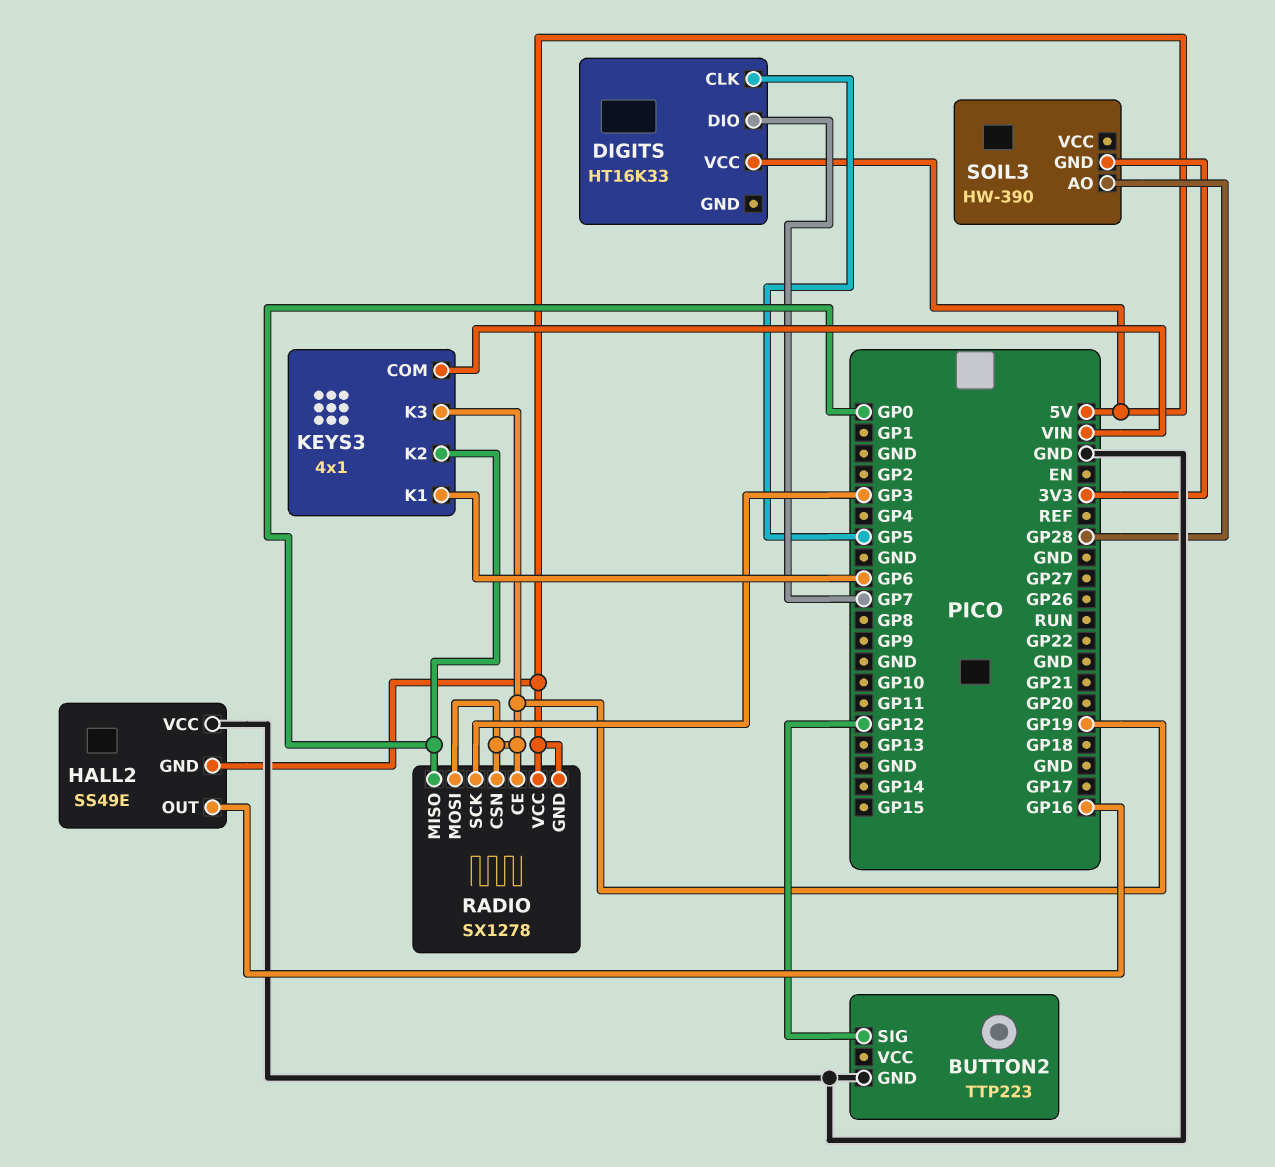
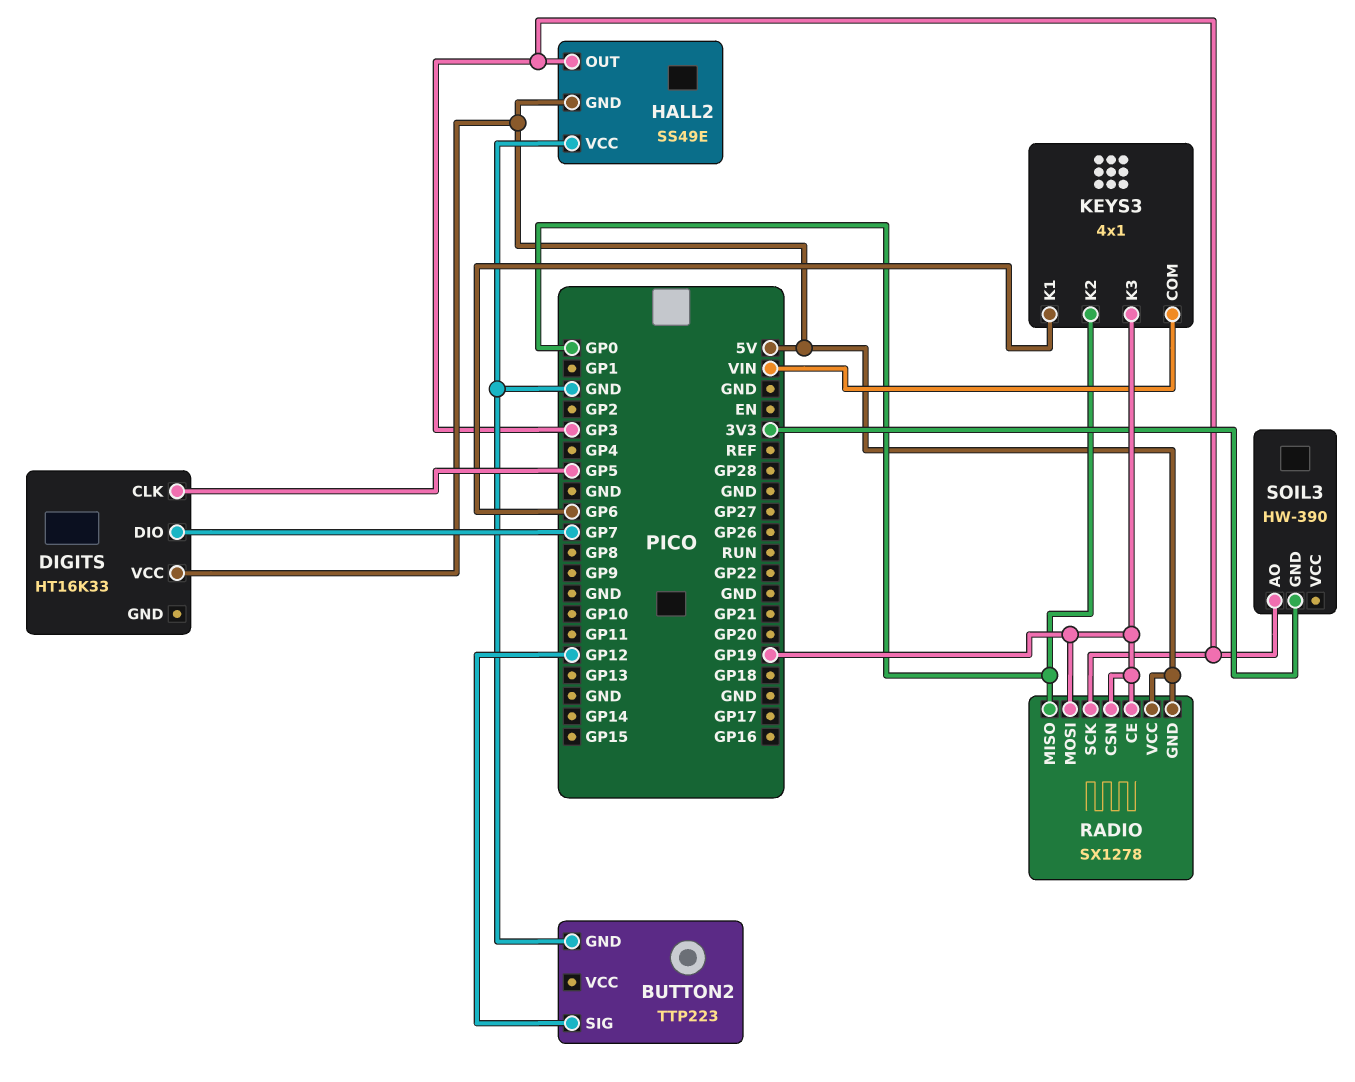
HALL2 pin OUT: GP16 -> GP3
SOIL3 pin AO: GP28 -> GP3

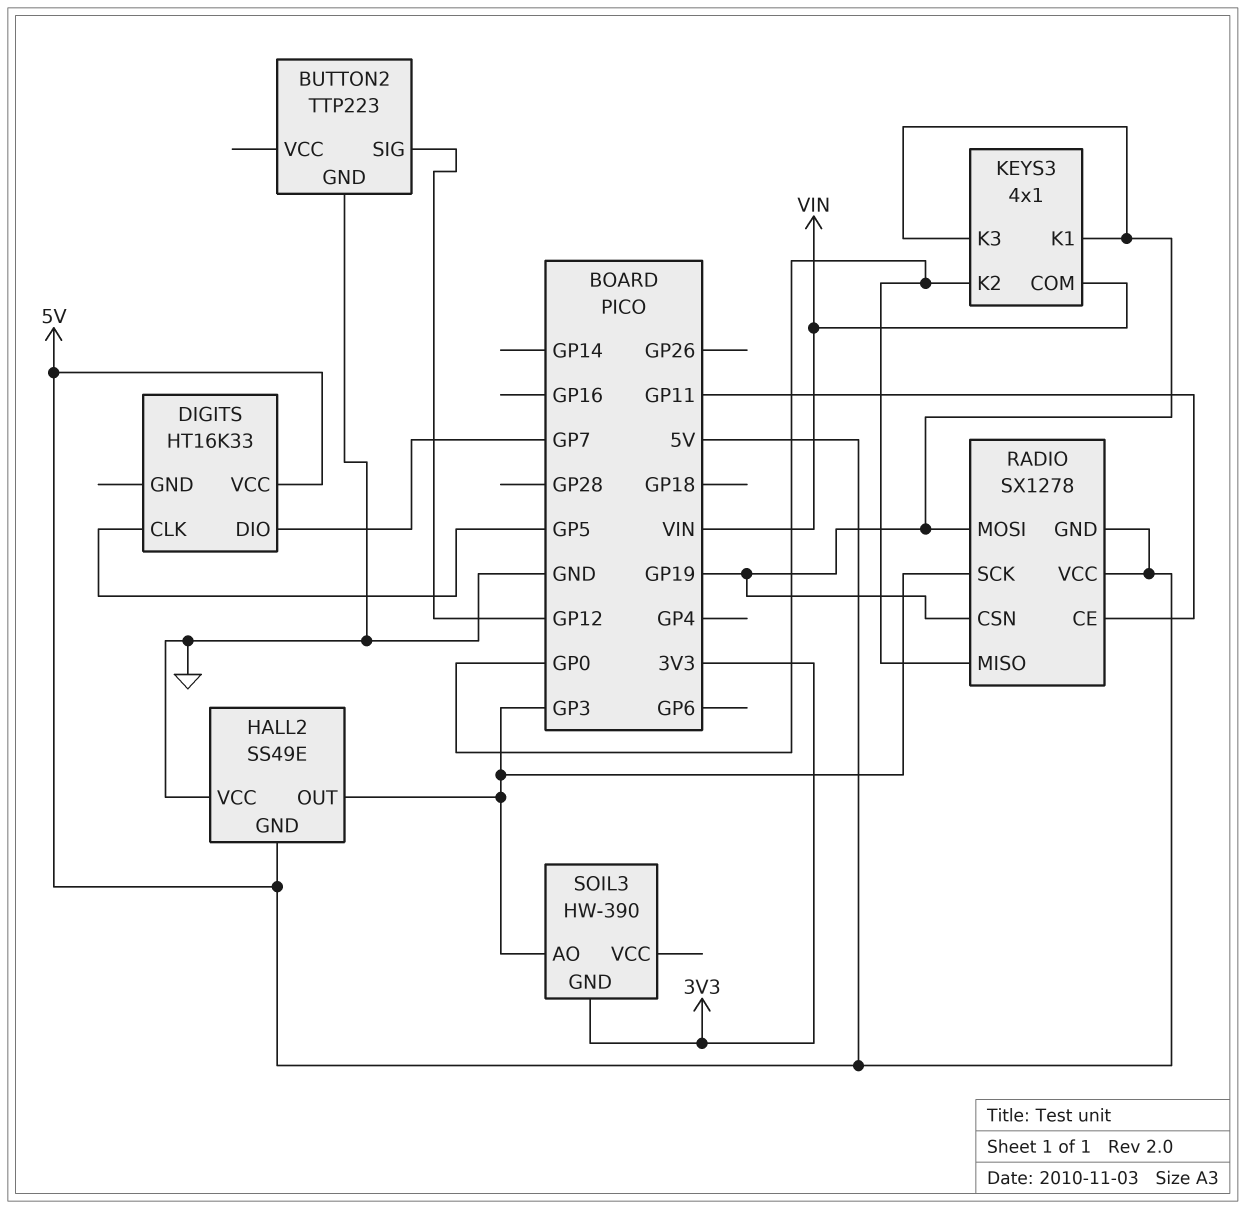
KEYS3 pin K1: GP6 -> GP19
RADIO pin CE: GP19 -> GP11

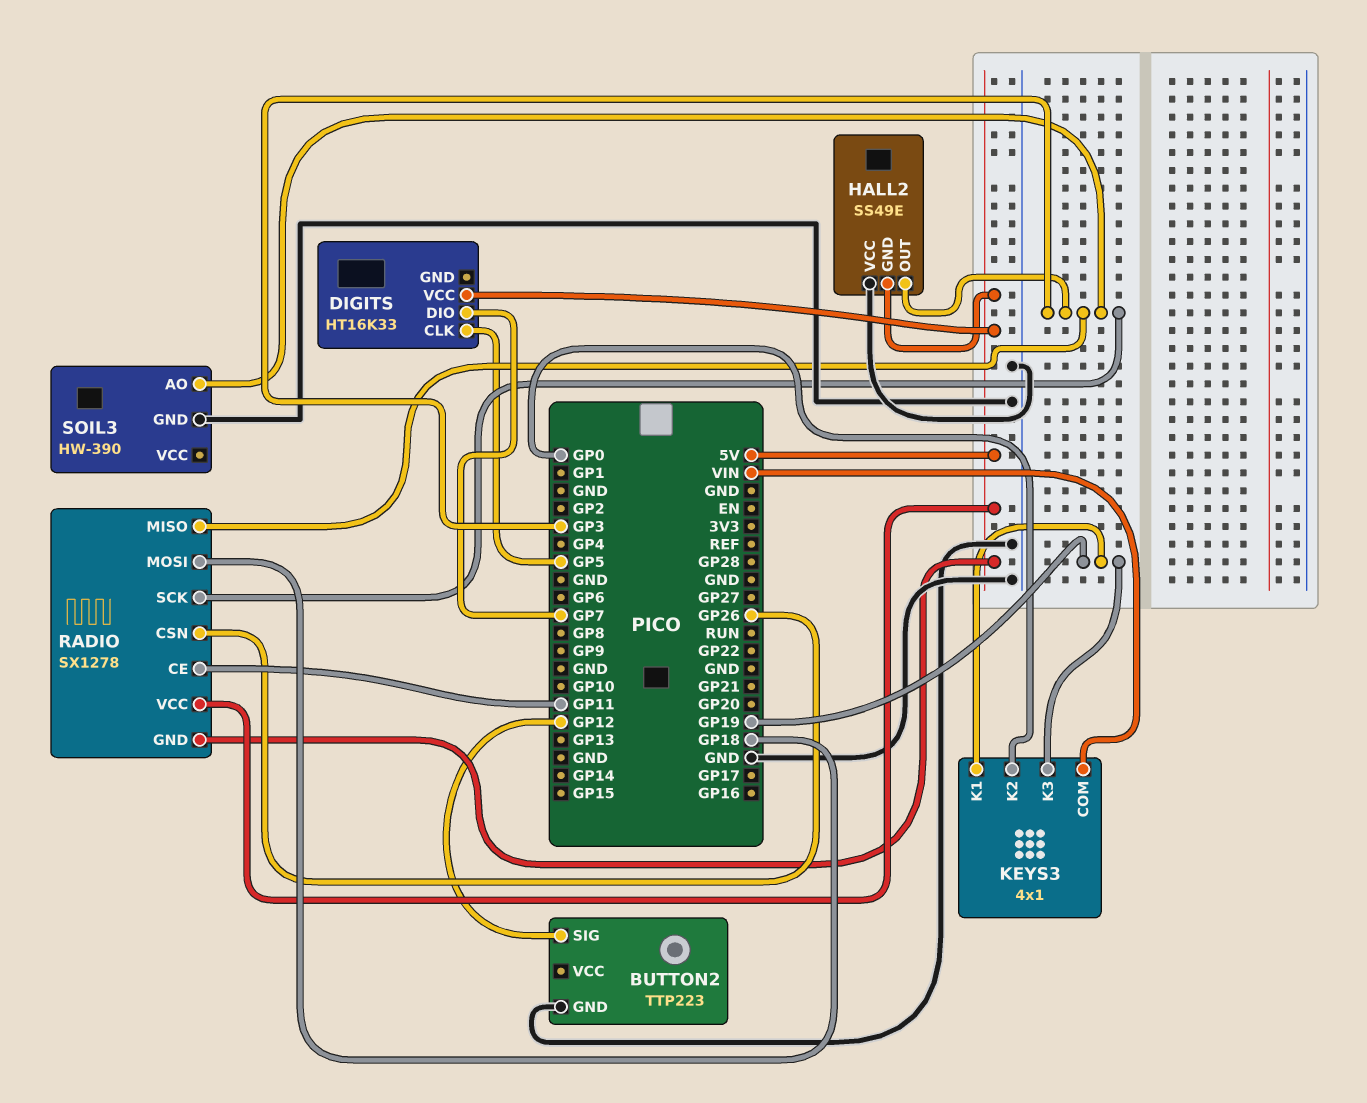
RADIO pin CSN: GP19 -> GP26
RADIO pin MISO: GP0 -> GP3
RADIO pin MOSI: GP19 -> GP18
SOIL3 pin GND: 3V3 -> GND

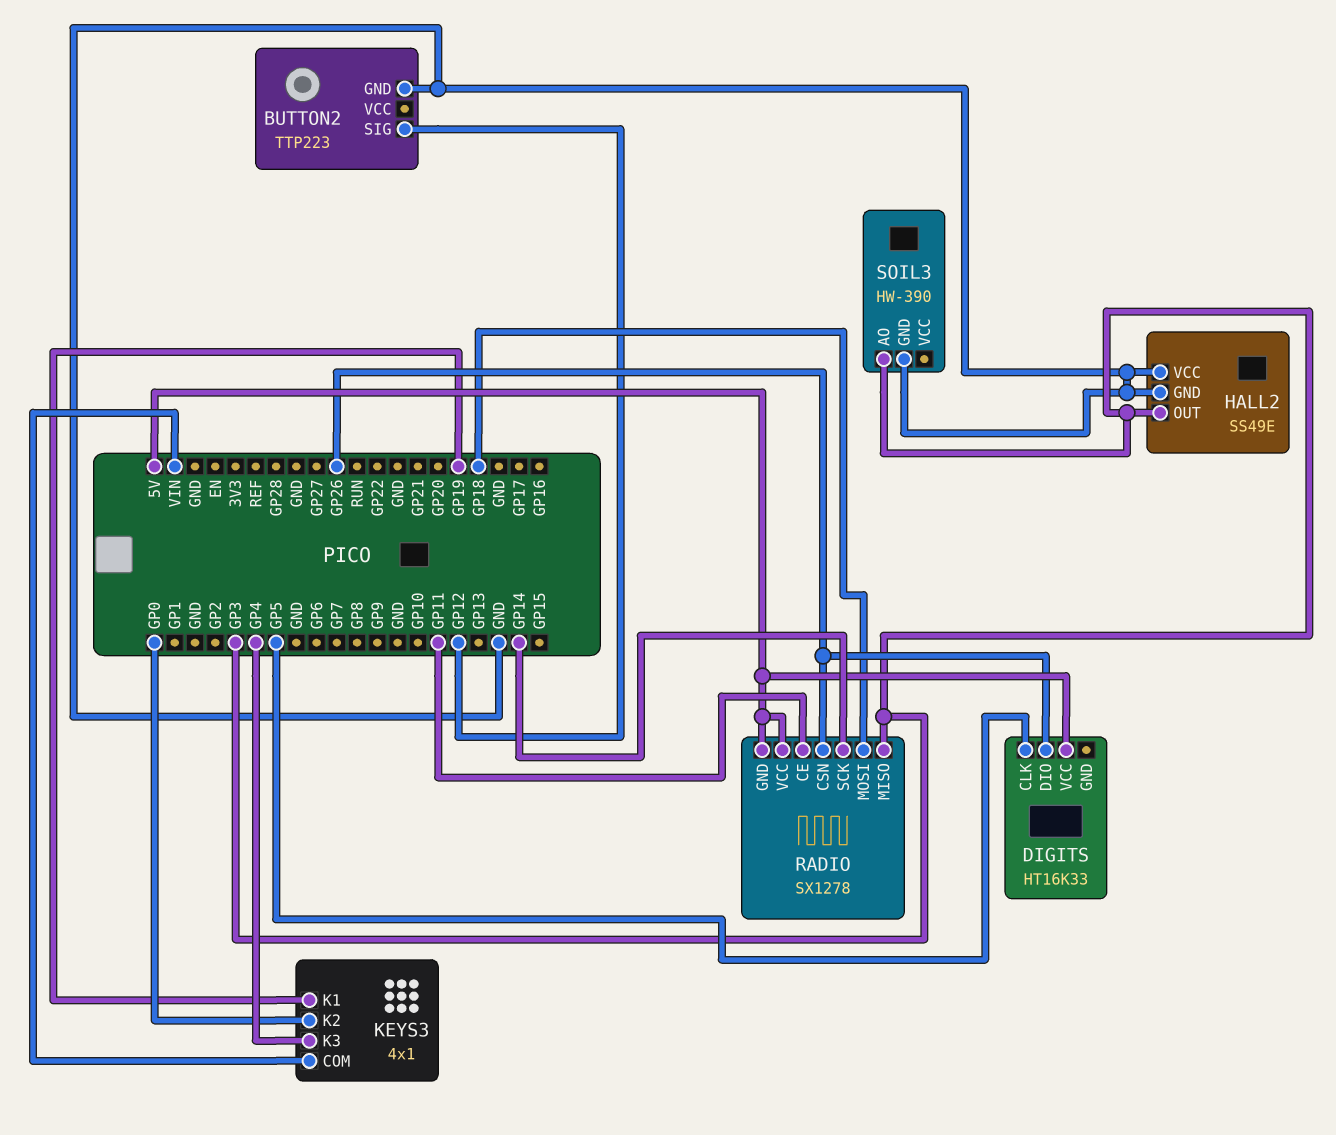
DIGITS pin DIO: GP7 -> GP26
HALL2 pin GND: 5V -> GND
KEYS3 pin K3: GP19 -> GP4
RADIO pin SCK: GP3 -> GP14

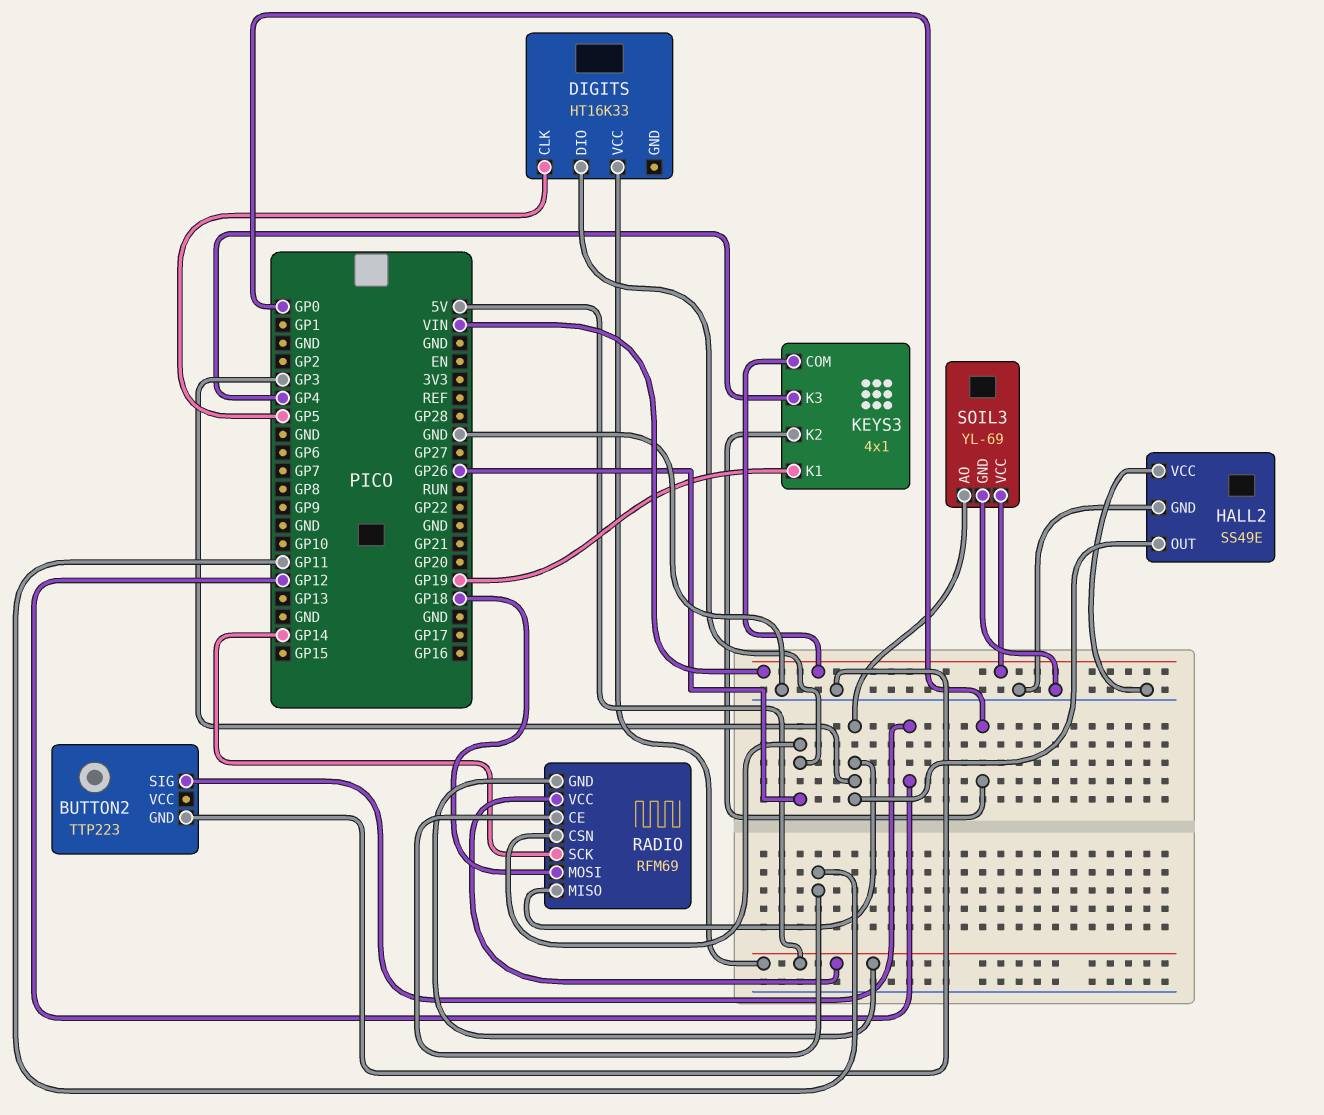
RADIO: SX1278 -> RFM69
SOIL3: HW-390 -> YL-69
SOIL3 pin VCC: none -> VIN

